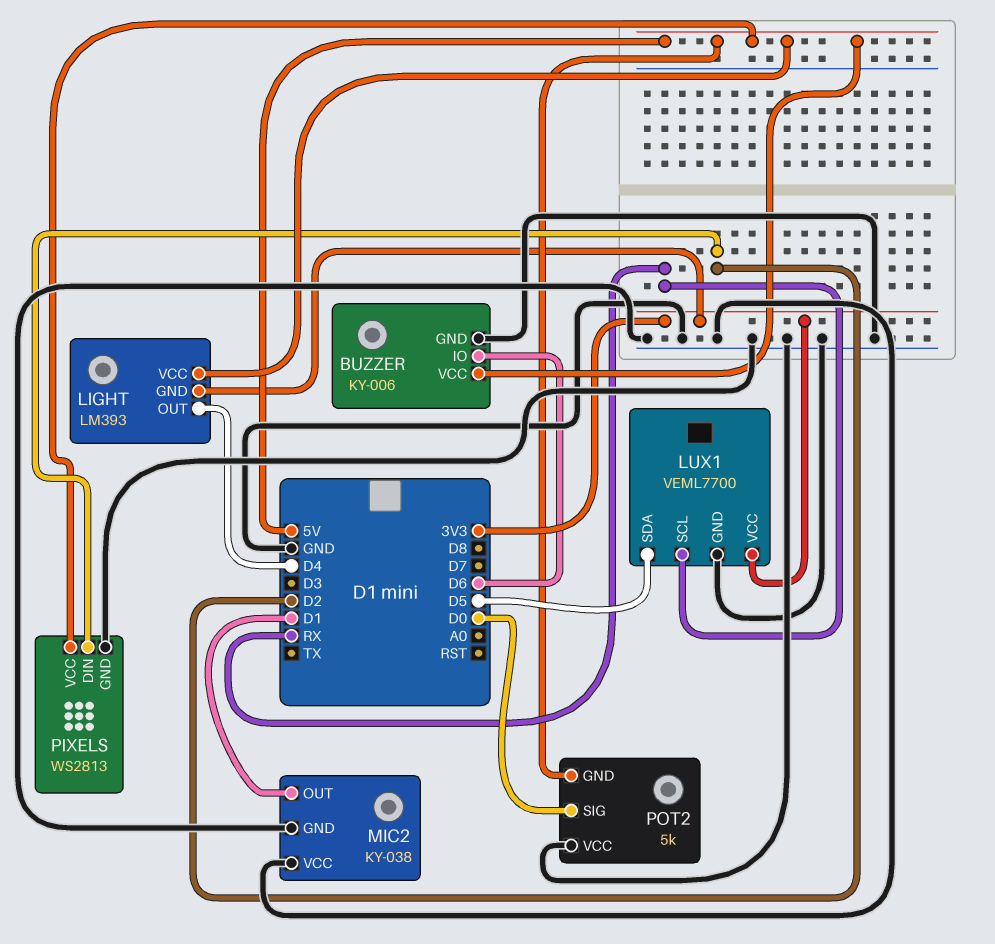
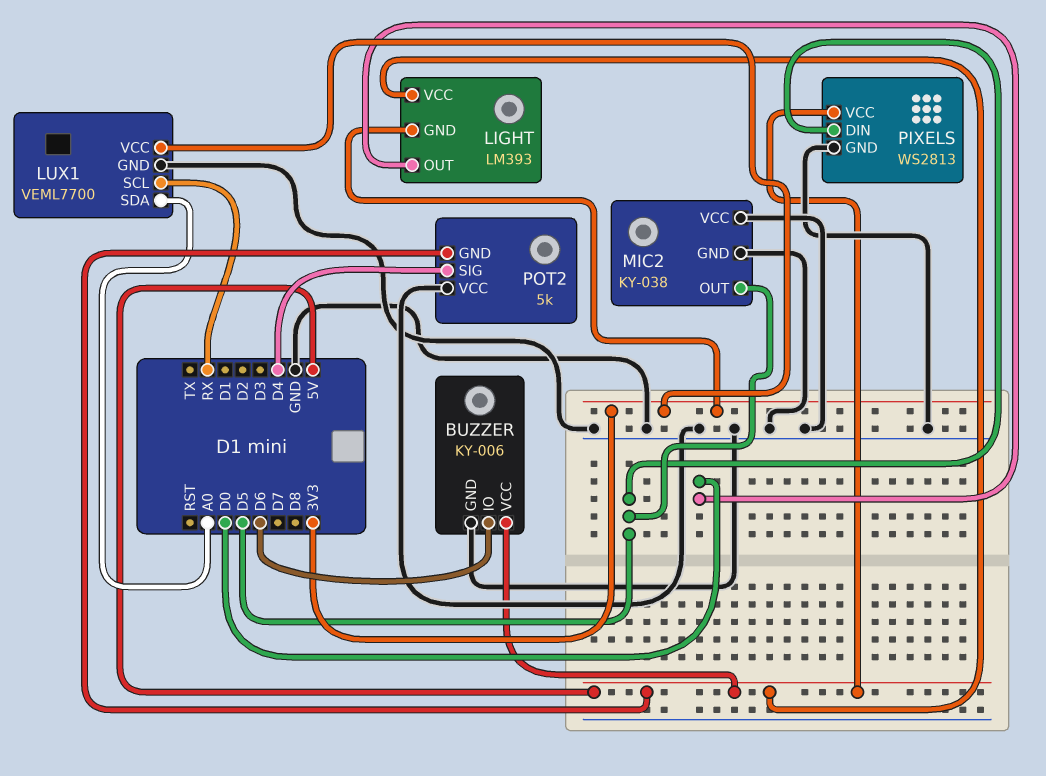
LIGHT pin OUT: D4 -> D0
LUX1 pin SDA: D5 -> A0
MIC2 pin OUT: D1 -> D5
PIXELS pin DIN: D2 -> D5
POT2 pin SIG: D0 -> D4

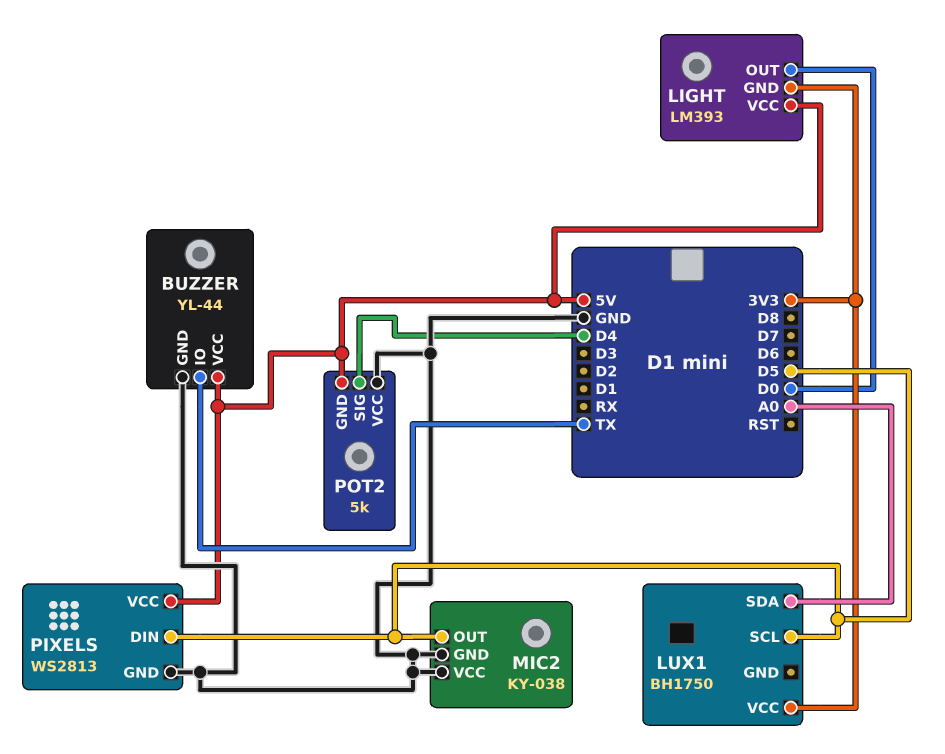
BUZZER: KY-006 -> YL-44
BUZZER pin IO: D6 -> TX
LUX1: VEML7700 -> BH1750
LUX1 pin GND: GND -> none
LUX1 pin SCL: RX -> D5

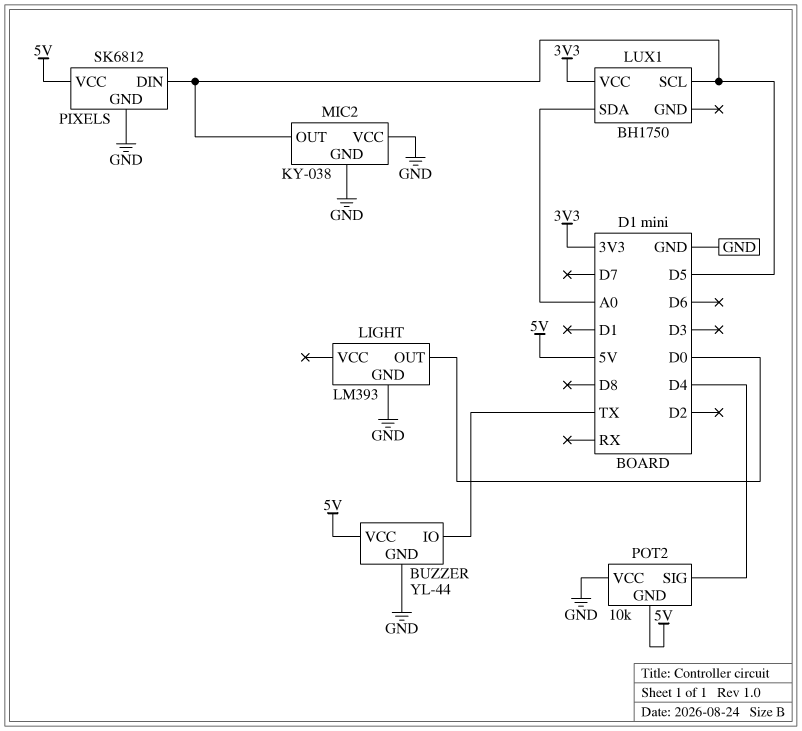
LIGHT pin GND: 3V3 -> GND
LIGHT pin VCC: 5V -> none
PIXELS: WS2813 -> SK6812
POT2: 5k -> 10k

